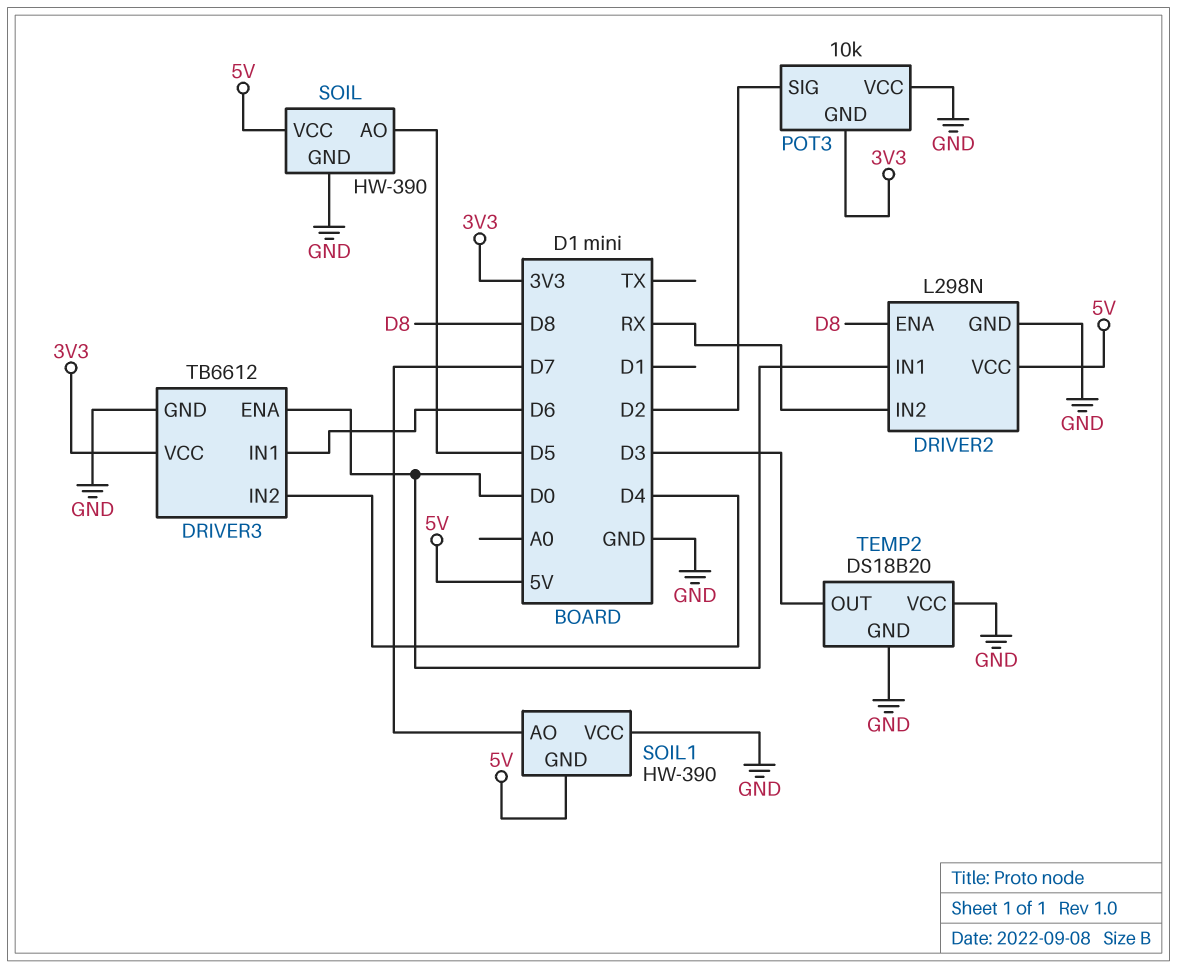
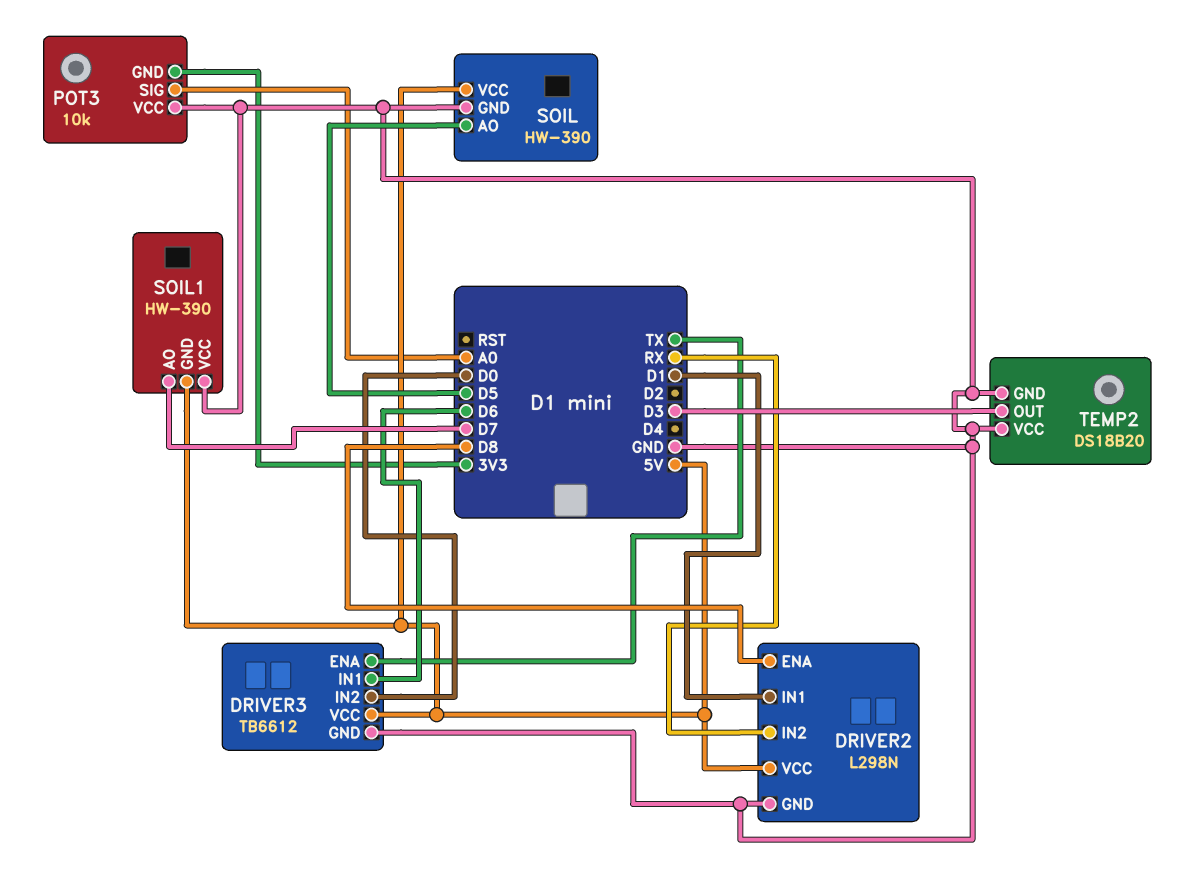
DRIVER2 pin IN1: D0 -> D1
DRIVER3 pin ENA: D0 -> TX
DRIVER3 pin IN2: D4 -> D0
DRIVER3 pin VCC: 3V3 -> 5V
POT3 pin SIG: D2 -> A0

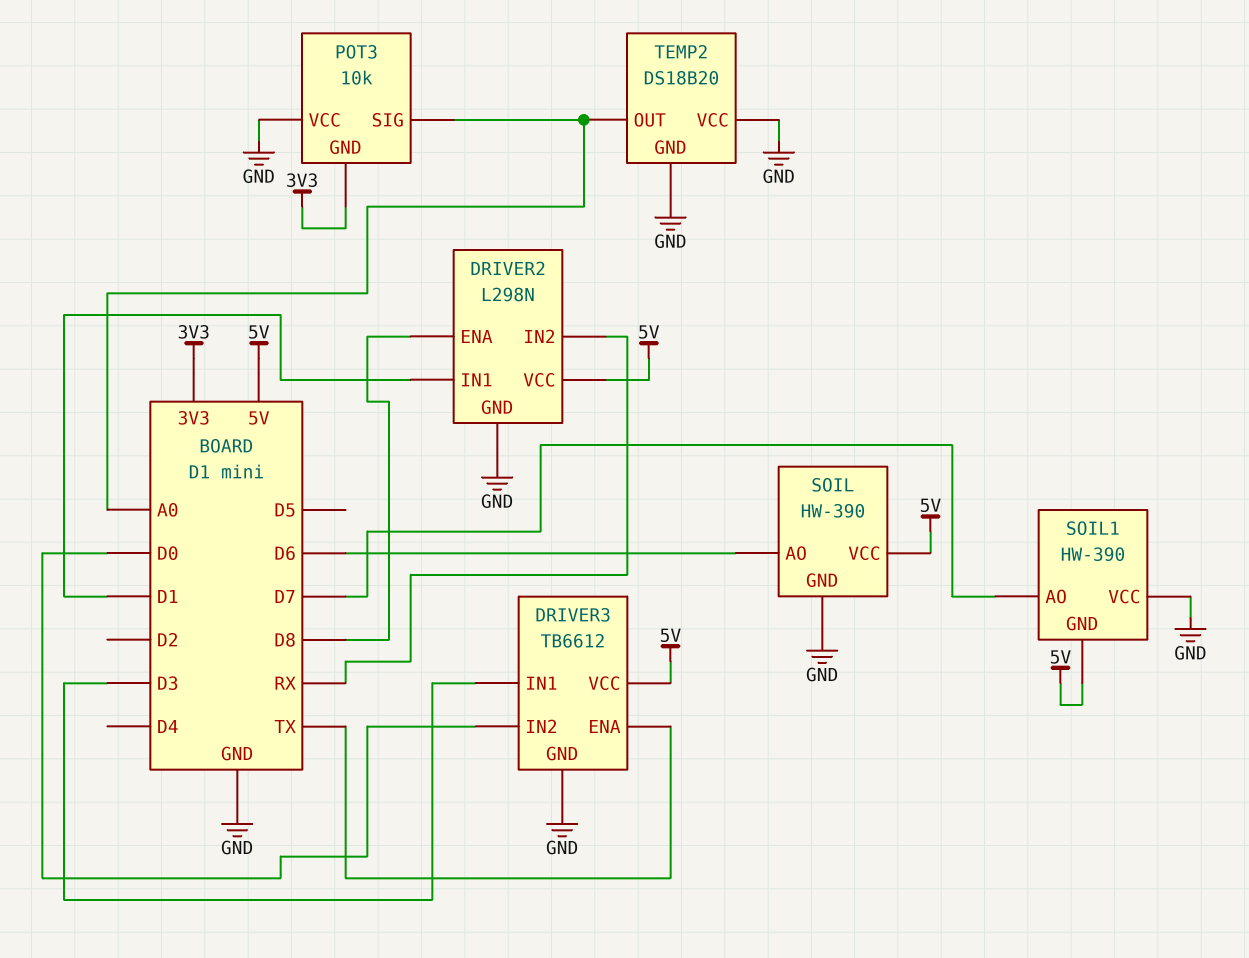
DRIVER3 pin IN1: D6 -> D3
SOIL pin AO: D5 -> D6
TEMP2 pin OUT: D3 -> A0

